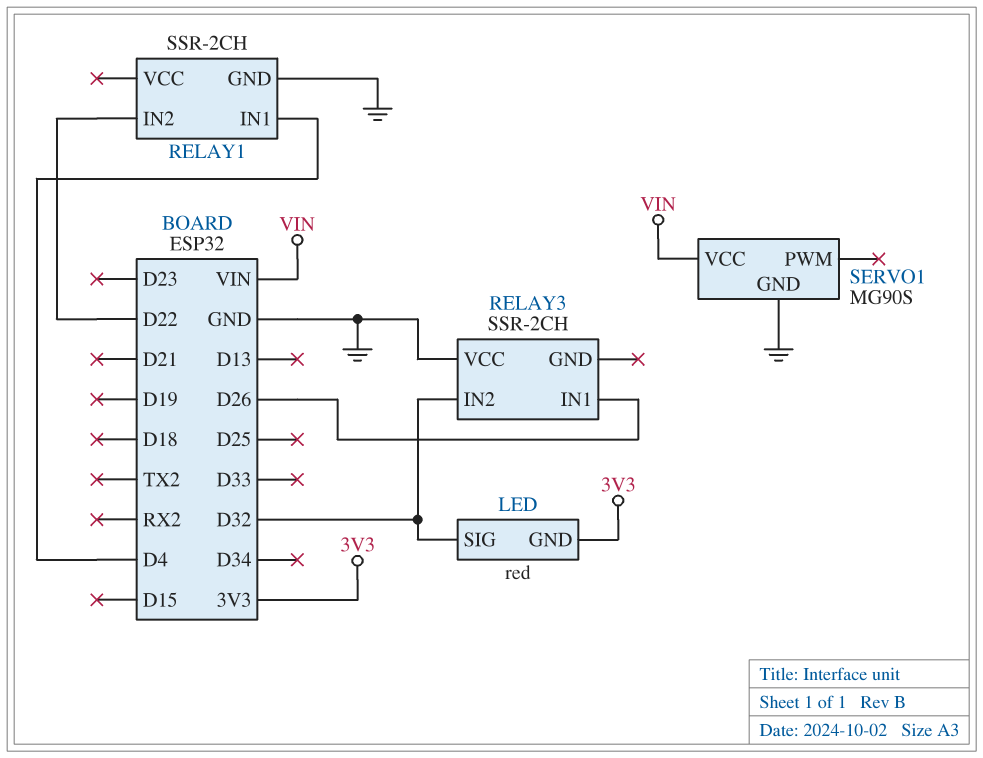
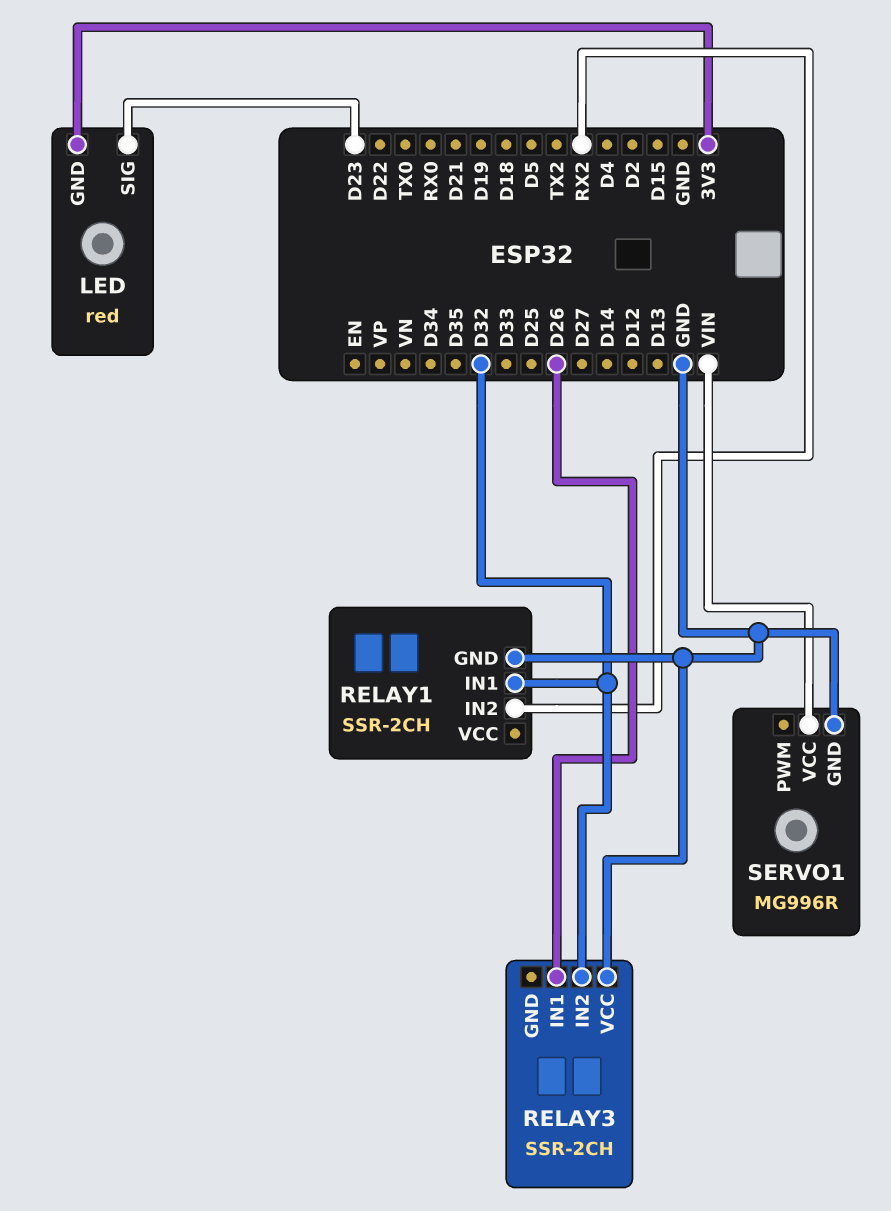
LED pin SIG: D32 -> D23
RELAY1 pin IN1: D4 -> D32
RELAY1 pin IN2: D22 -> RX2
SERVO1: MG90S -> MG996R

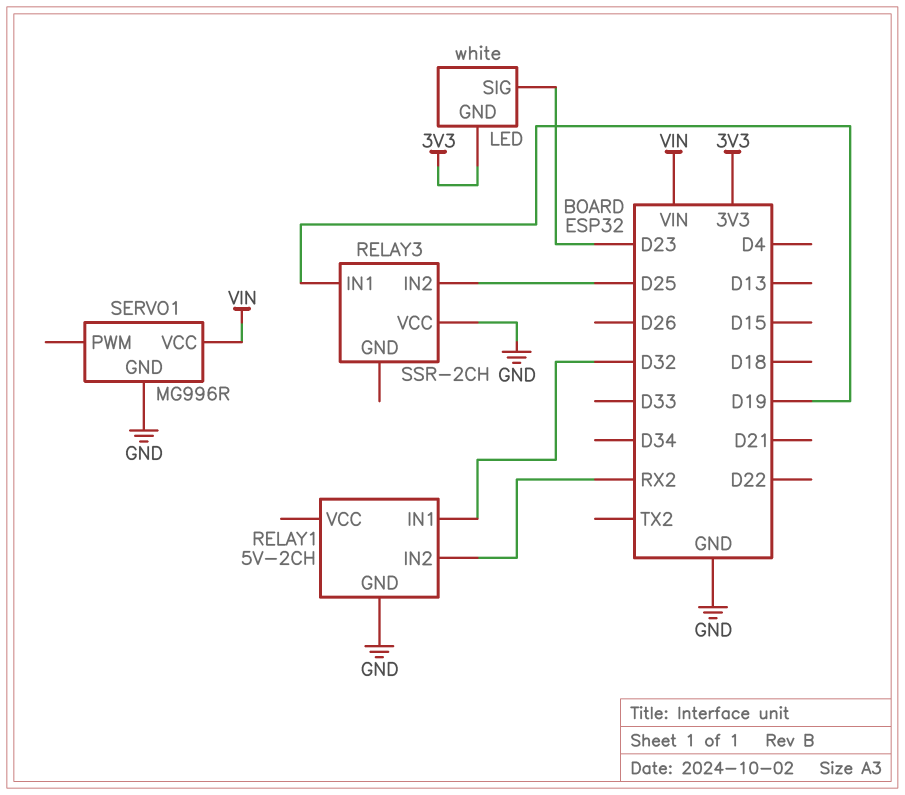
LED: red -> white
RELAY1: SSR-2CH -> 5V-2CH
RELAY3 pin IN1: D26 -> D19
RELAY3 pin IN2: D32 -> D25

